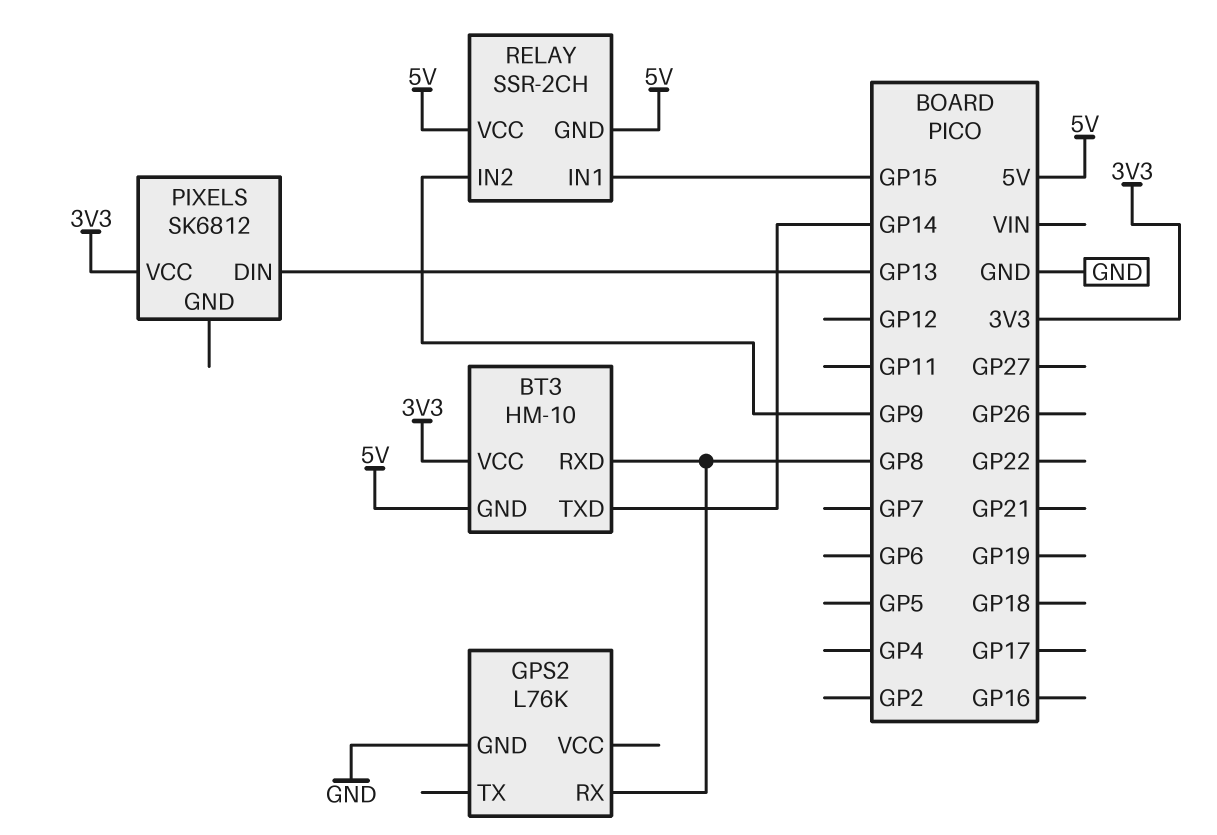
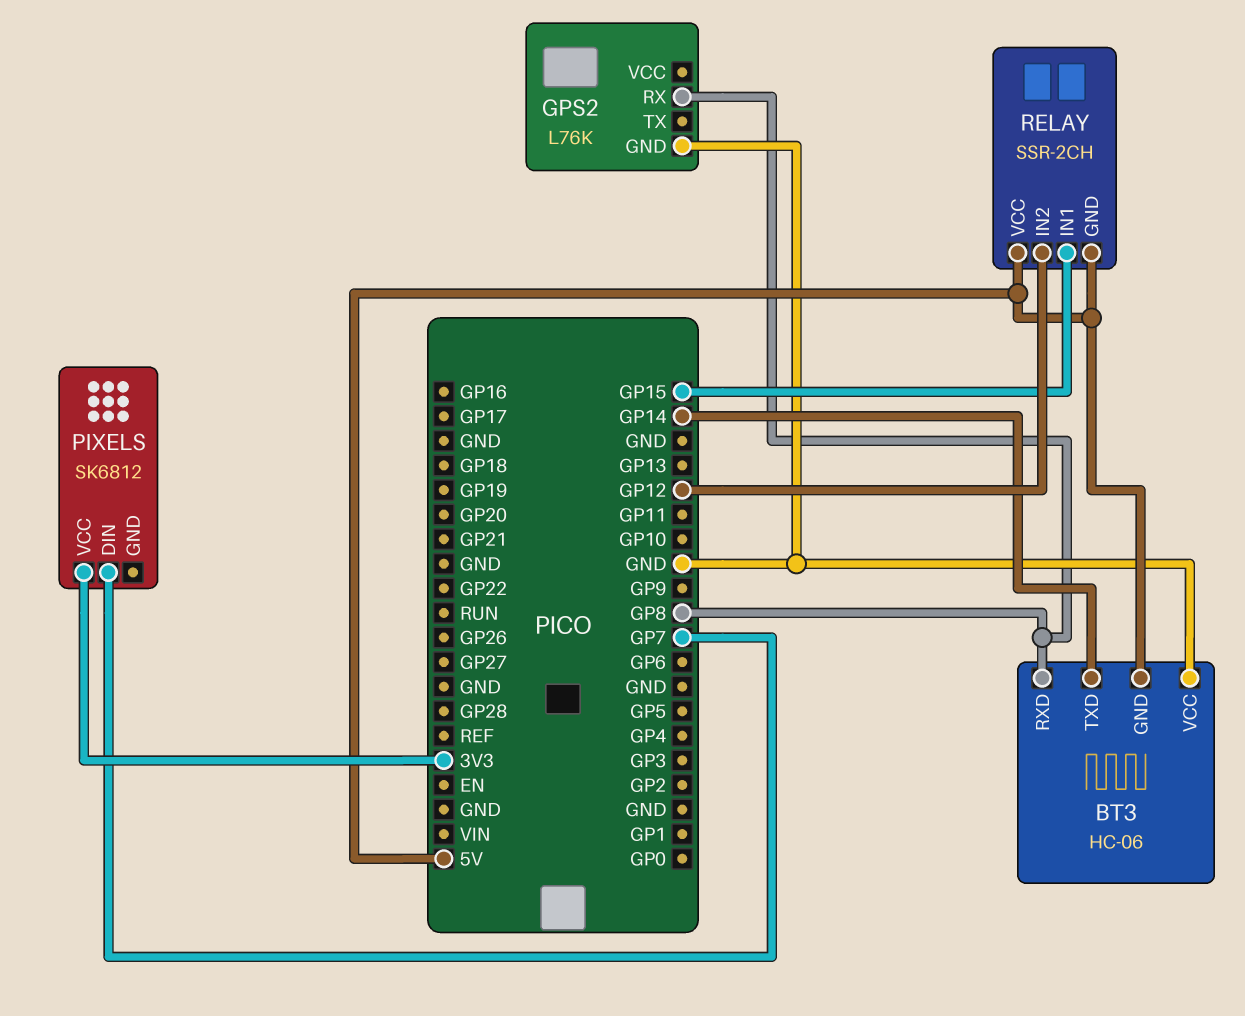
BT3: HM-10 -> HC-06
BT3 pin VCC: 3V3 -> GND
PIXELS pin DIN: GP13 -> GP7
RELAY pin IN2: GP9 -> GP12

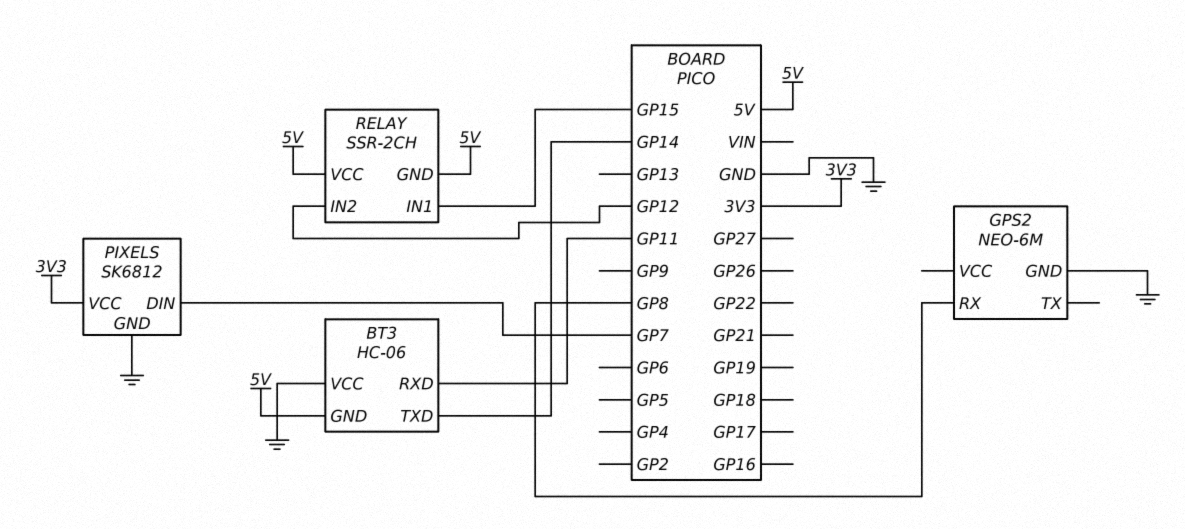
BT3 pin RXD: GP8 -> GP11
GPS2: L76K -> NEO-6M
PIXELS pin GND: none -> GND

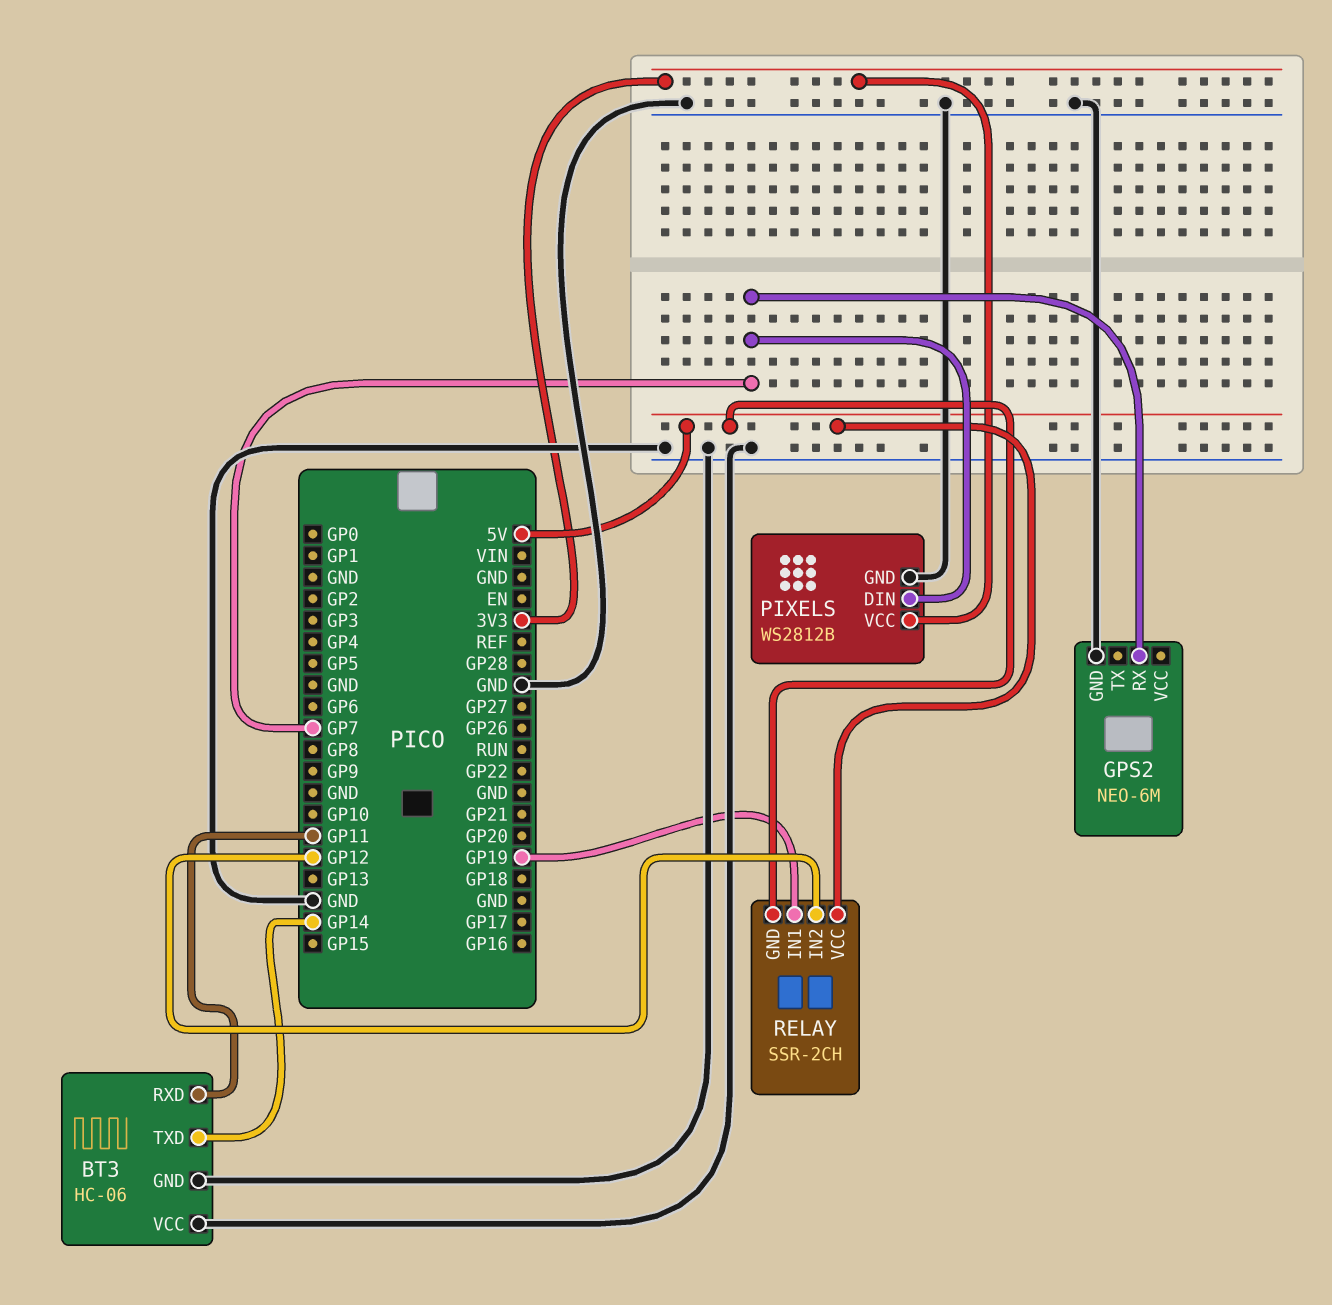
BT3 pin GND: 5V -> GND
GPS2 pin RX: GP8 -> GP7
PIXELS: SK6812 -> WS2812B
RELAY pin IN1: GP15 -> GP19

